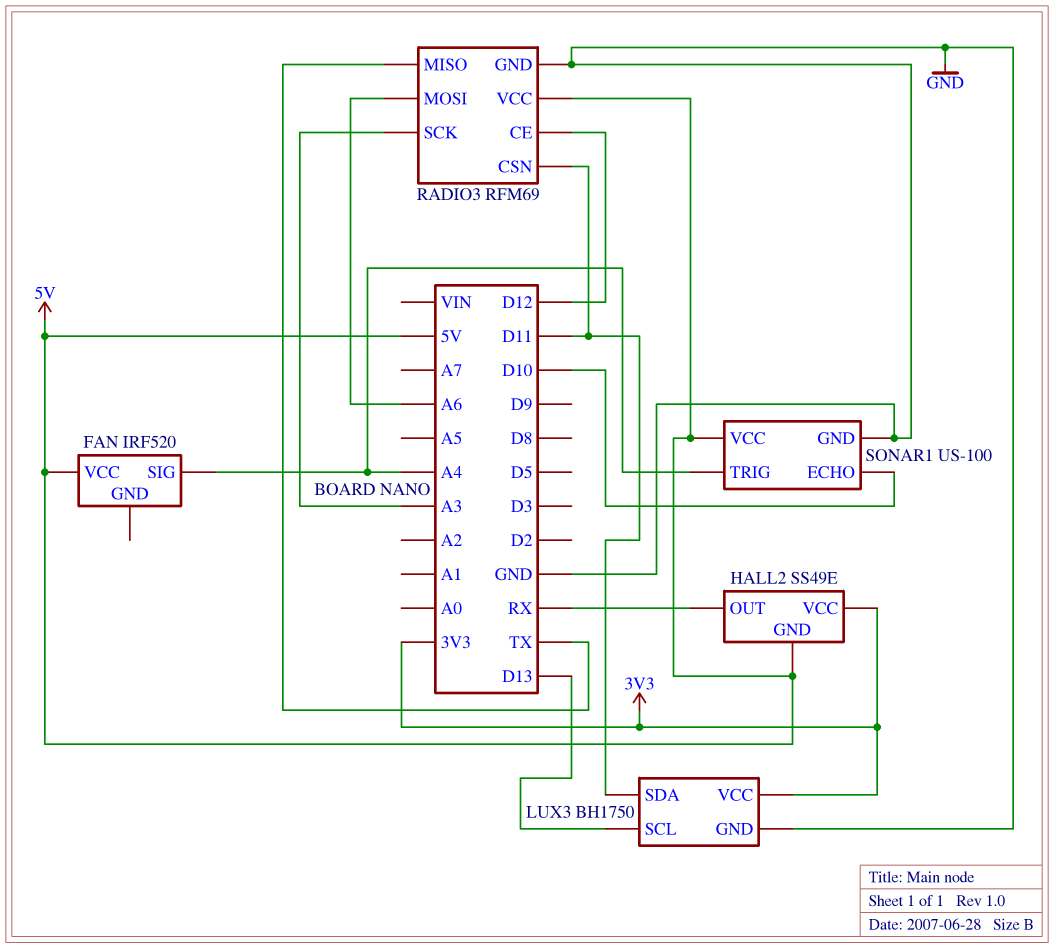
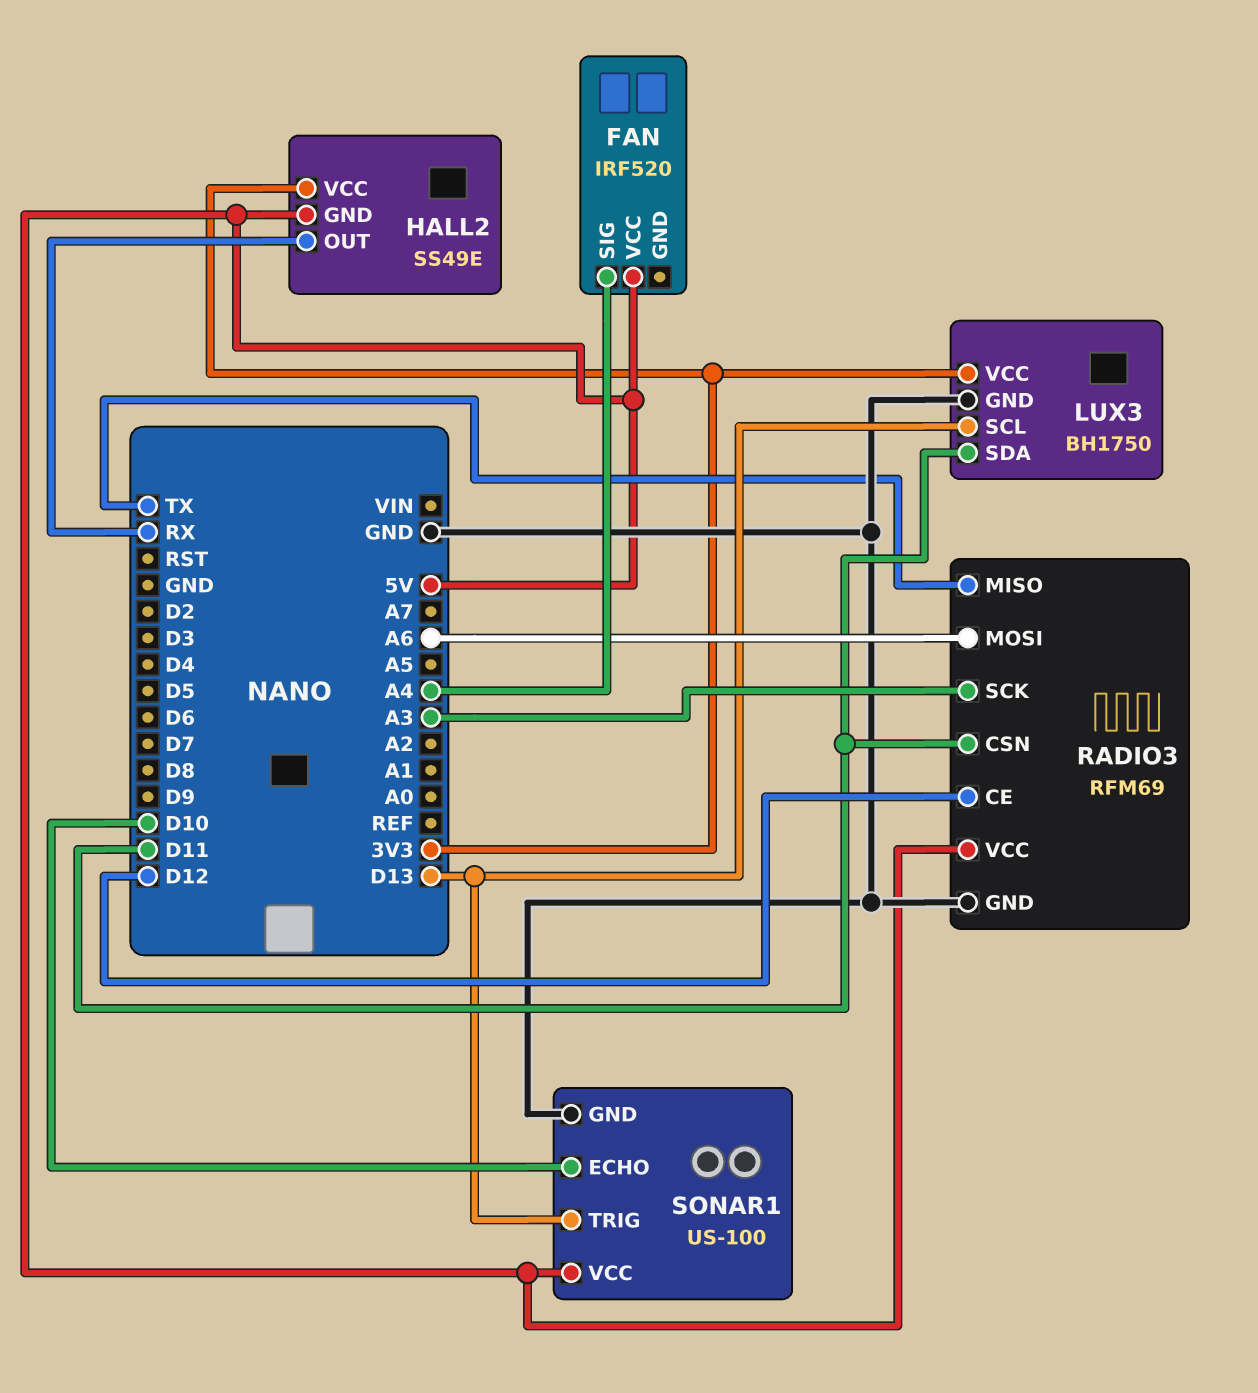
SONAR1 pin TRIG: A4 -> D13

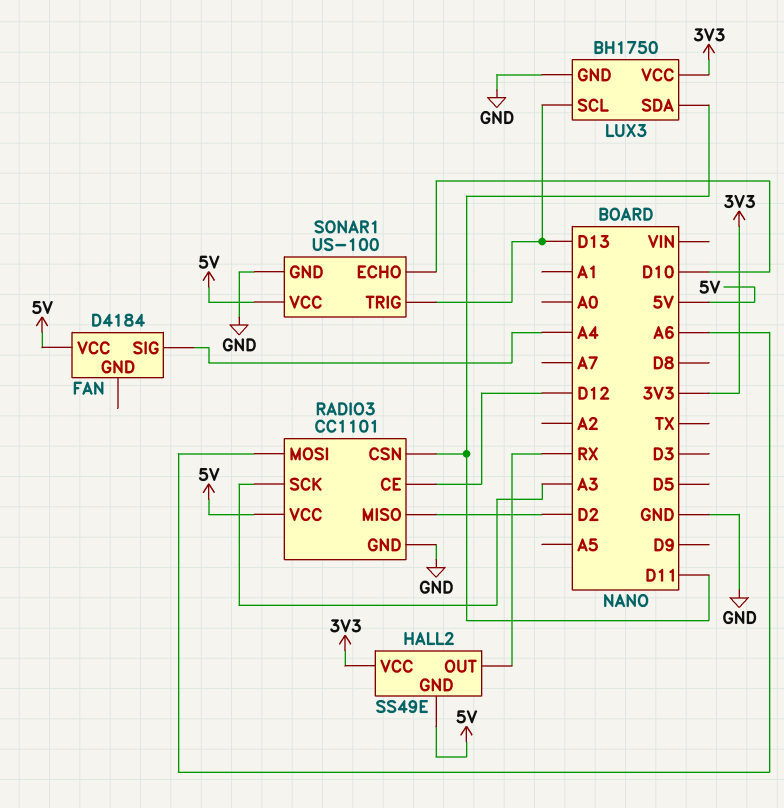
FAN: IRF520 -> D4184
RADIO3: RFM69 -> CC1101
RADIO3 pin MISO: TX -> D2

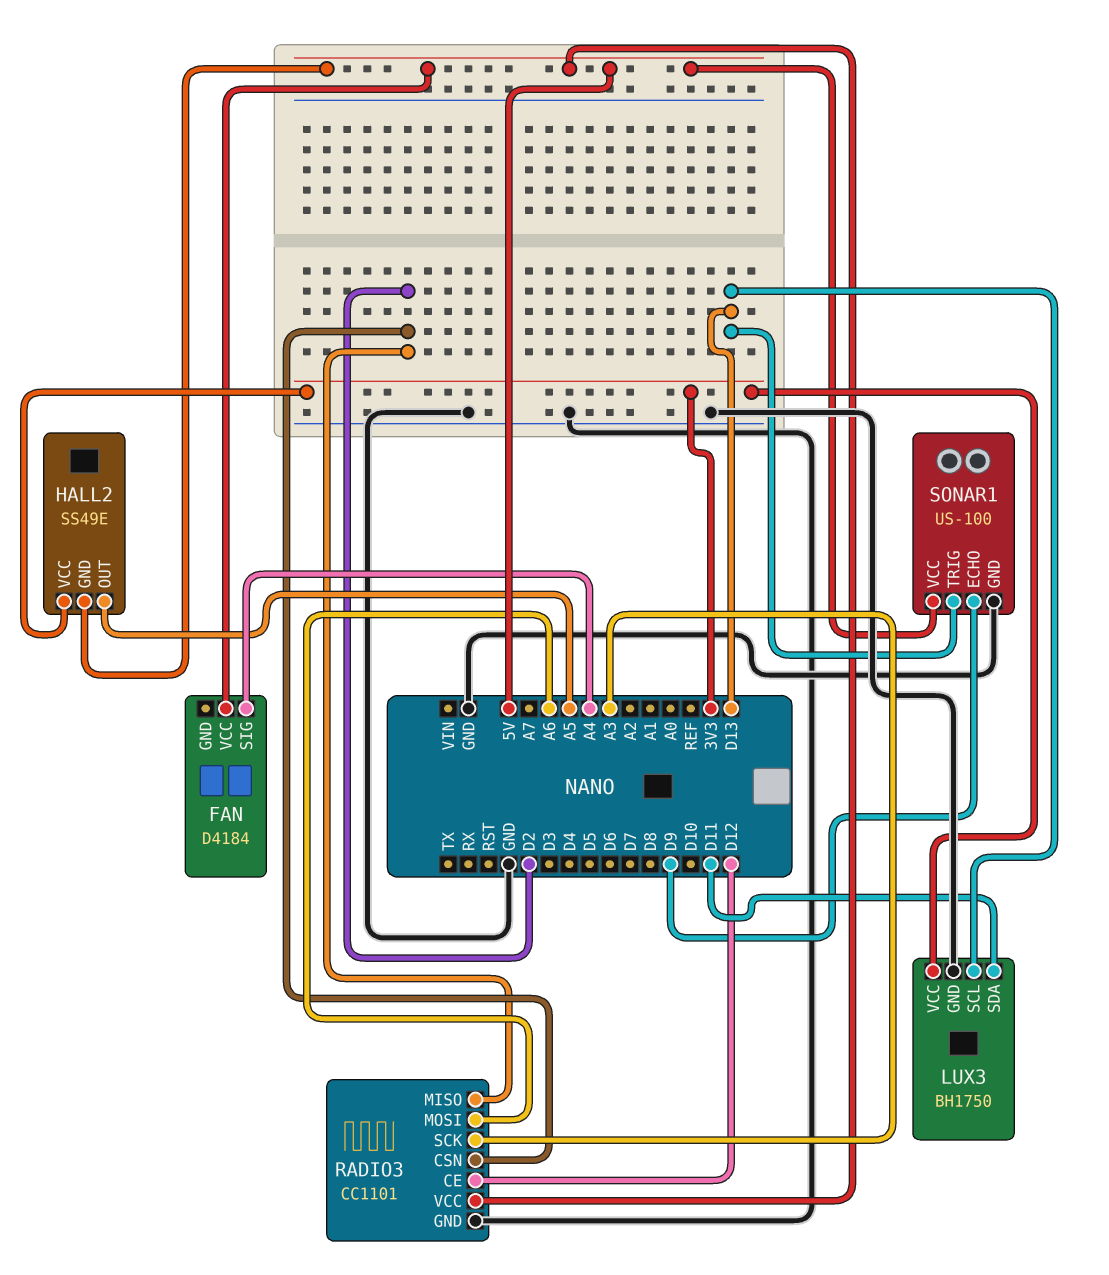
HALL2 pin OUT: RX -> A5
RADIO3 pin CSN: D11 -> D2
SONAR1 pin ECHO: D10 -> D9

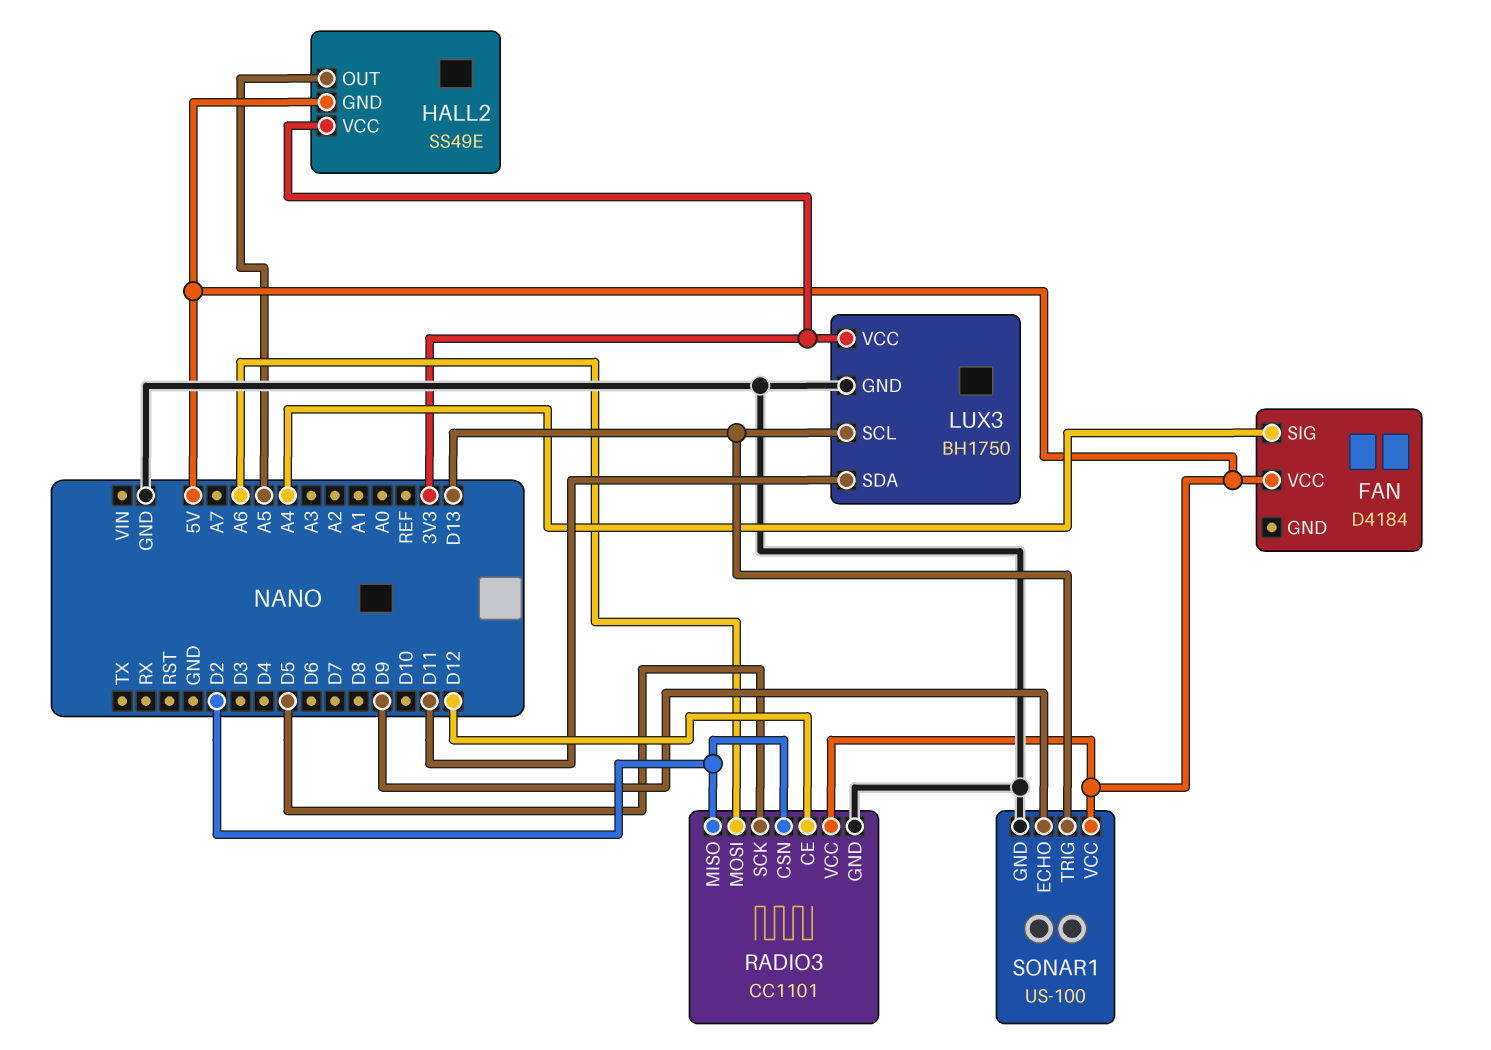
RADIO3 pin SCK: A3 -> D5

